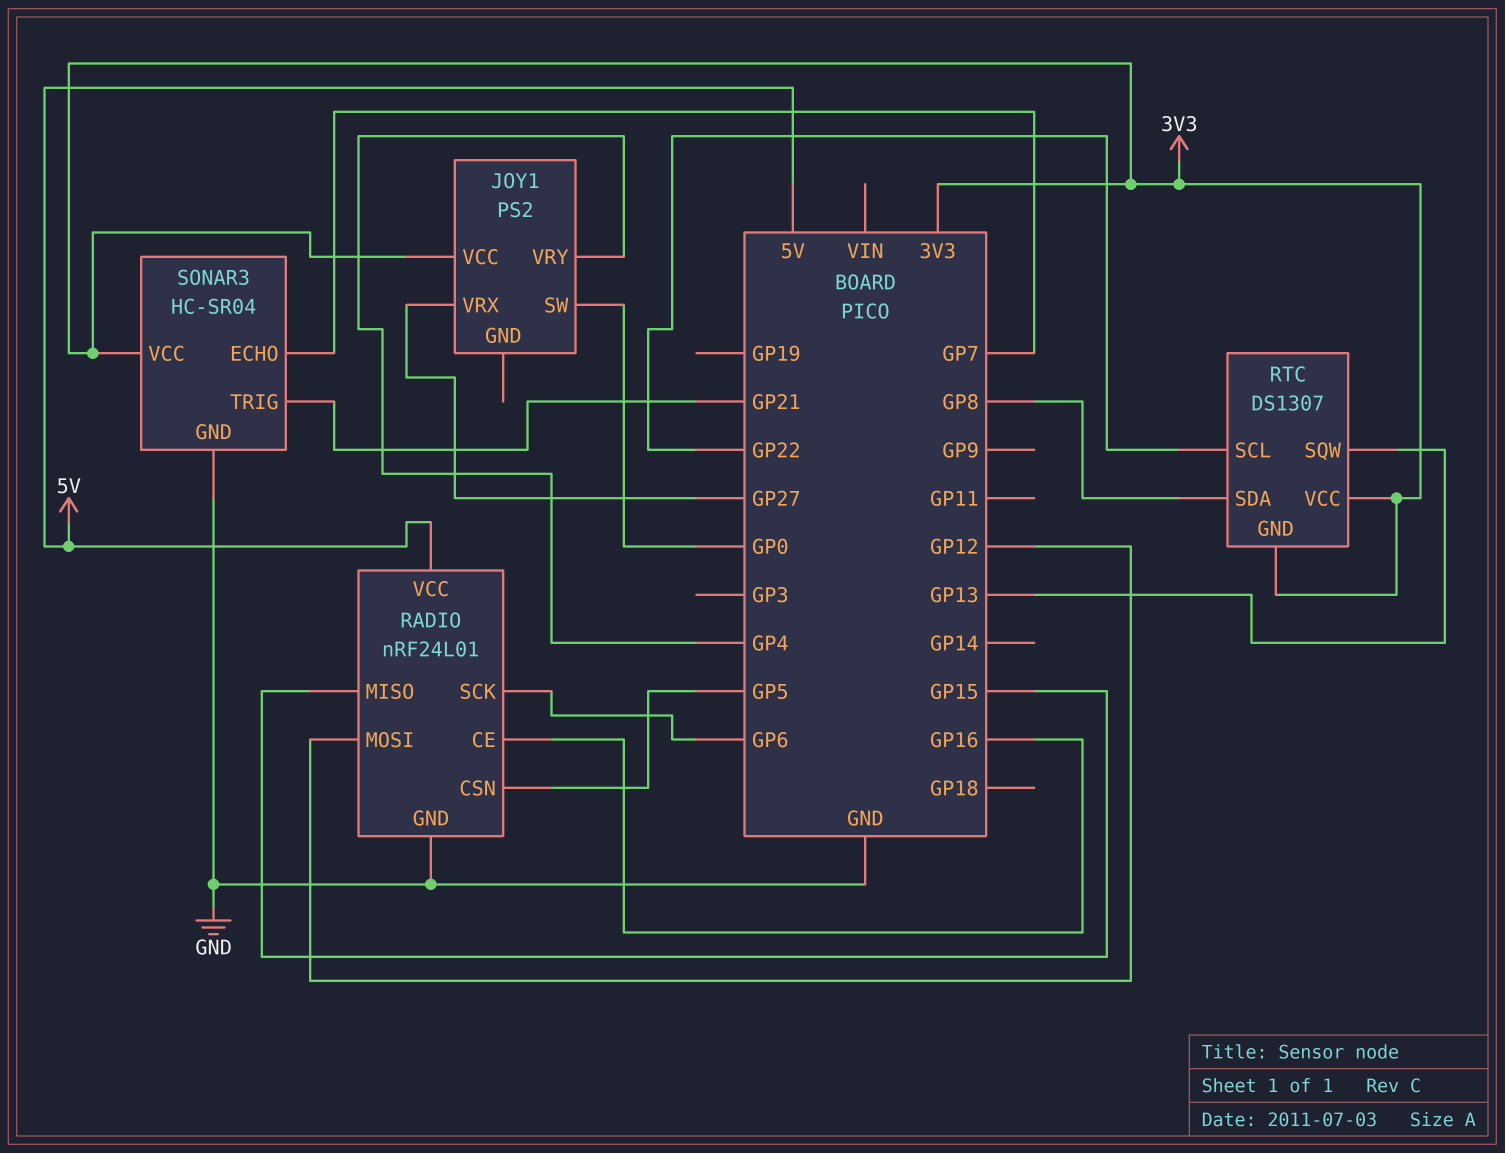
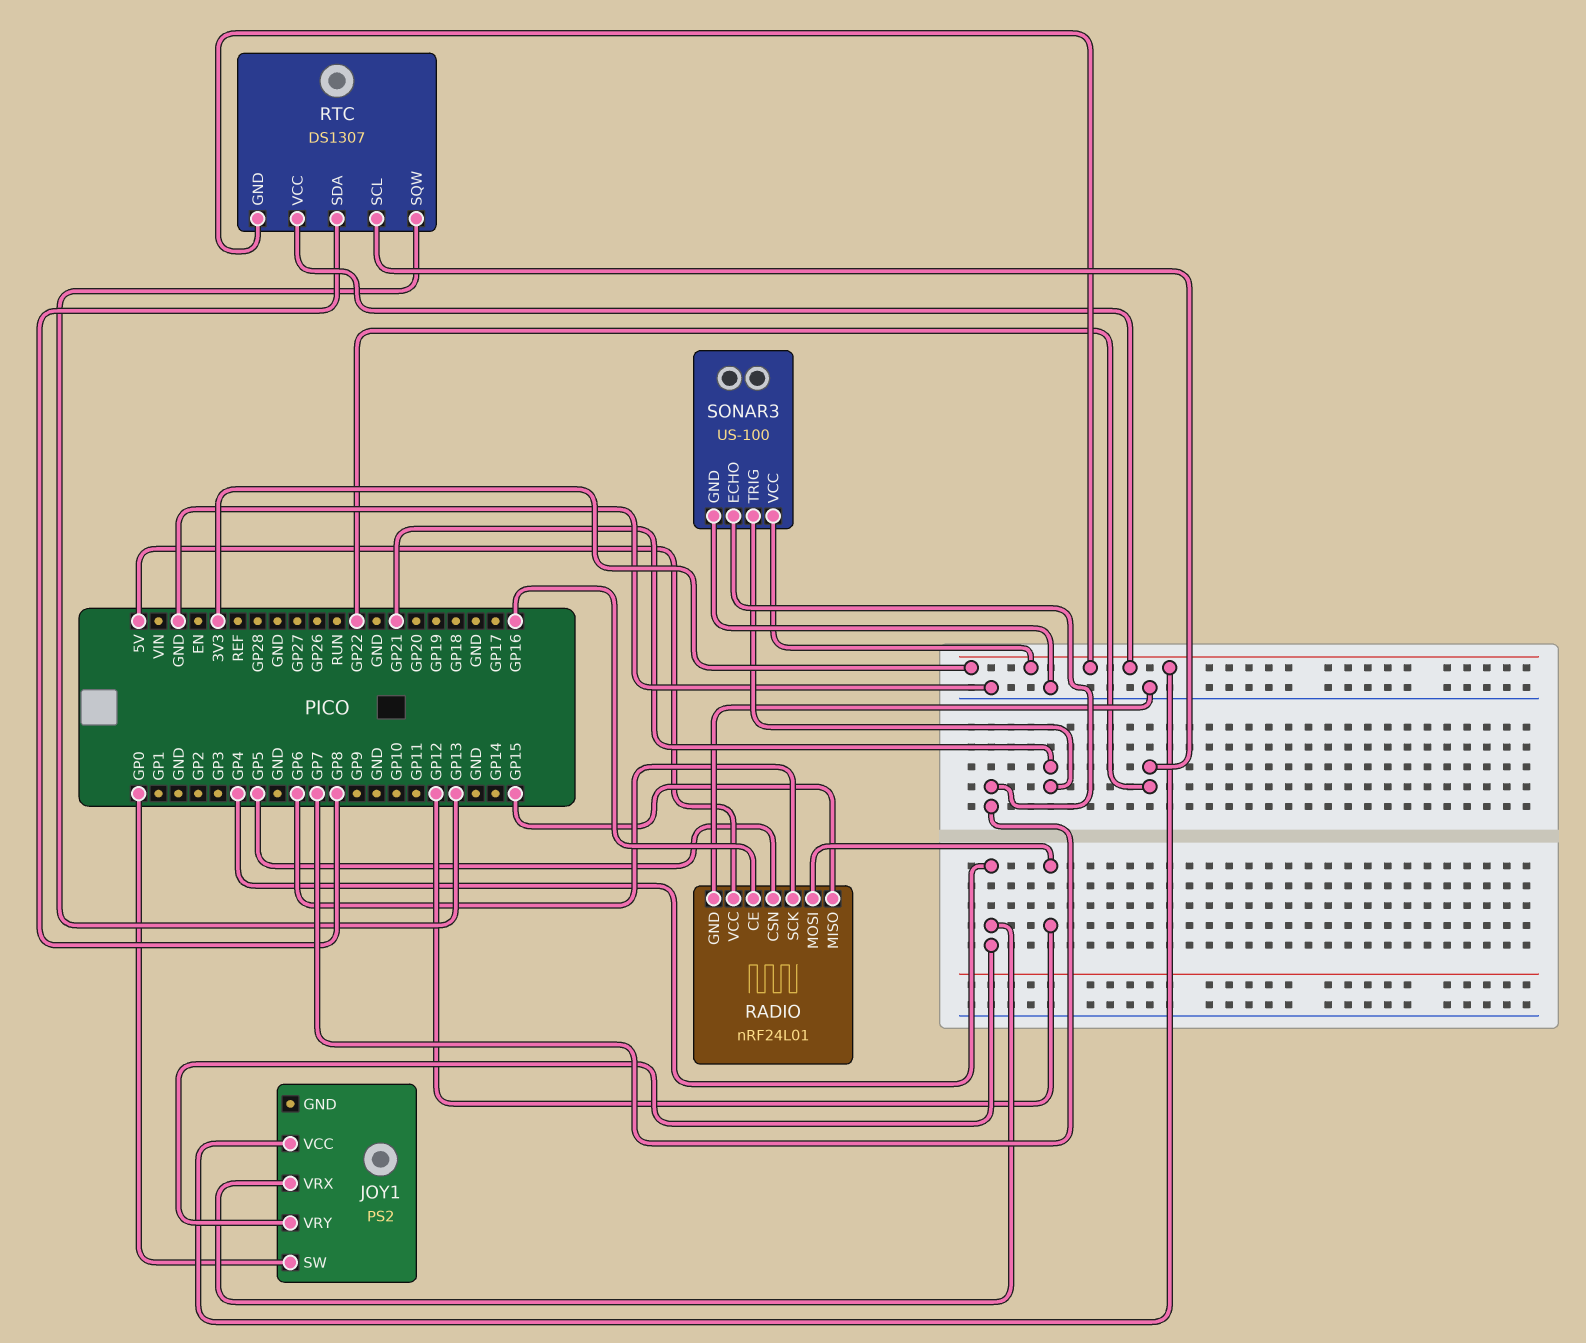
JOY1 pin VRX: GP27 -> GP4
SONAR3: HC-SR04 -> US-100

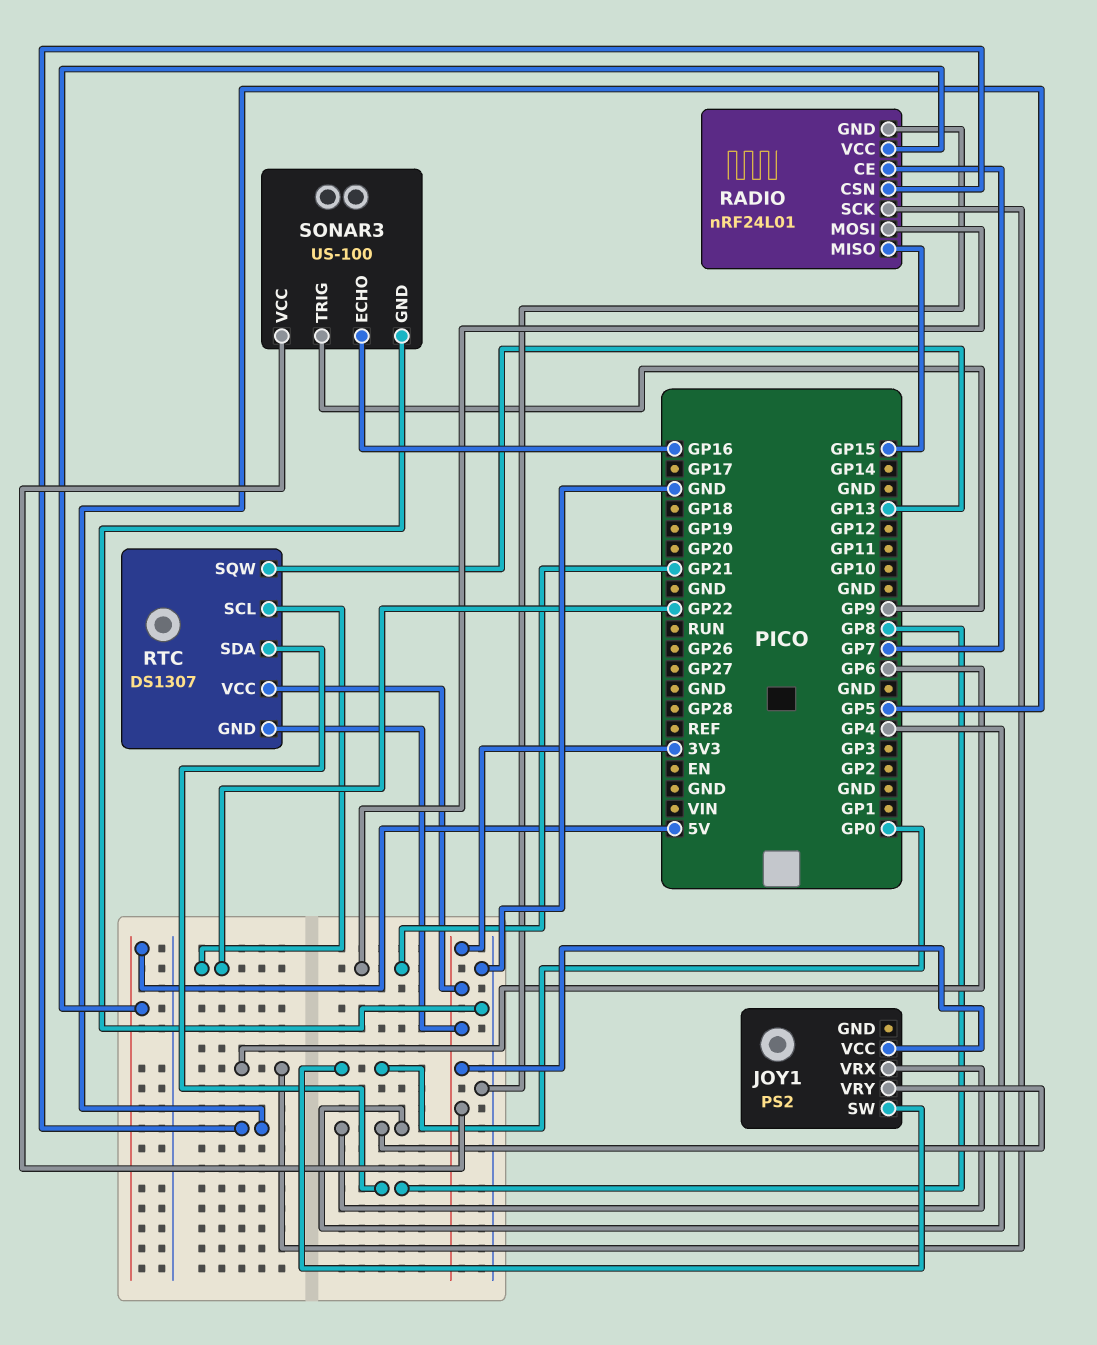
RADIO pin CE: GP16 -> GP7
RADIO pin MOSI: GP12 -> GP21
SONAR3 pin ECHO: GP7 -> GP16
SONAR3 pin TRIG: GP21 -> GP9

